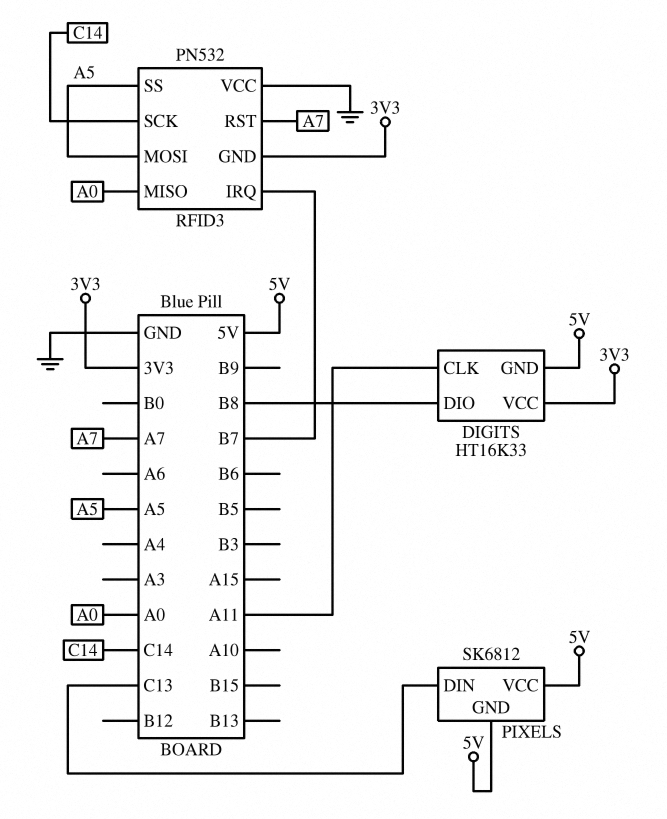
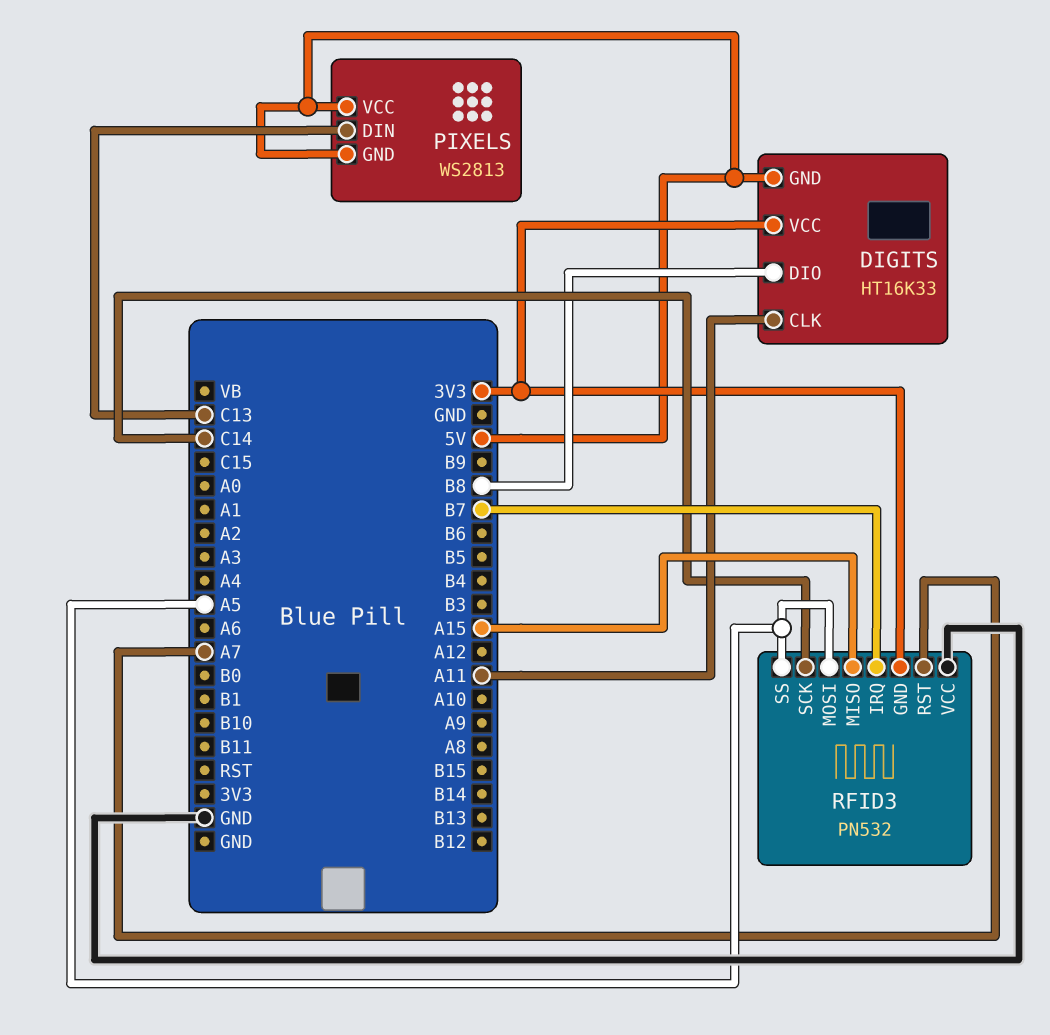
PIXELS: SK6812 -> WS2813
RFID3 pin MISO: A0 -> A15

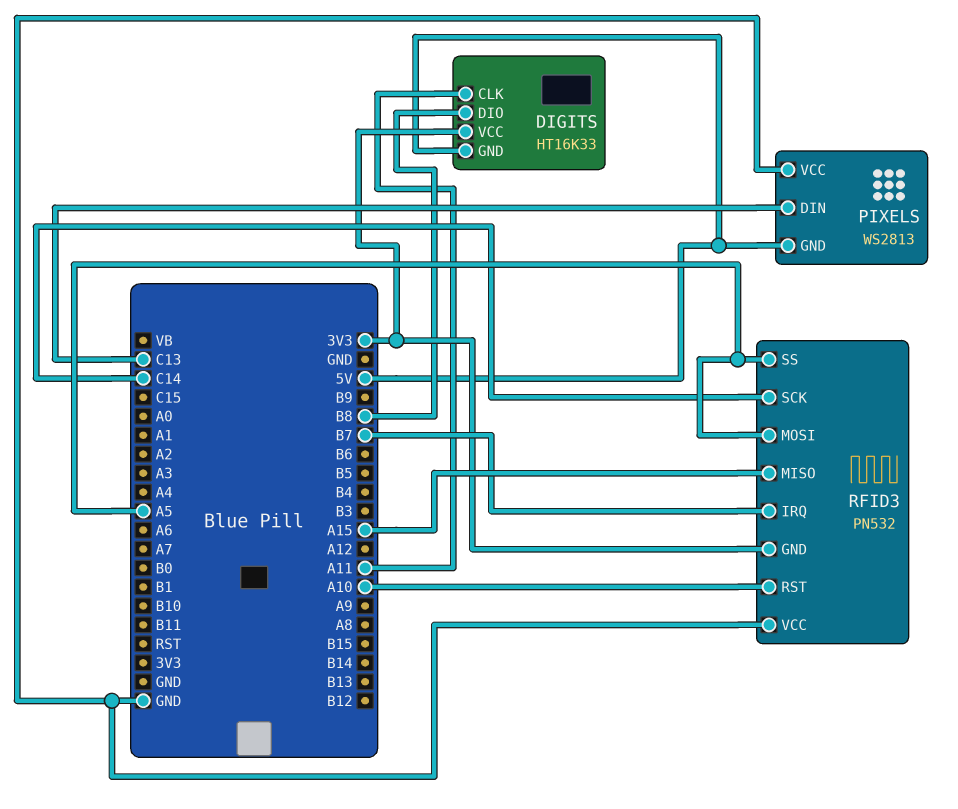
PIXELS pin VCC: 5V -> GND
RFID3 pin RST: A7 -> A10

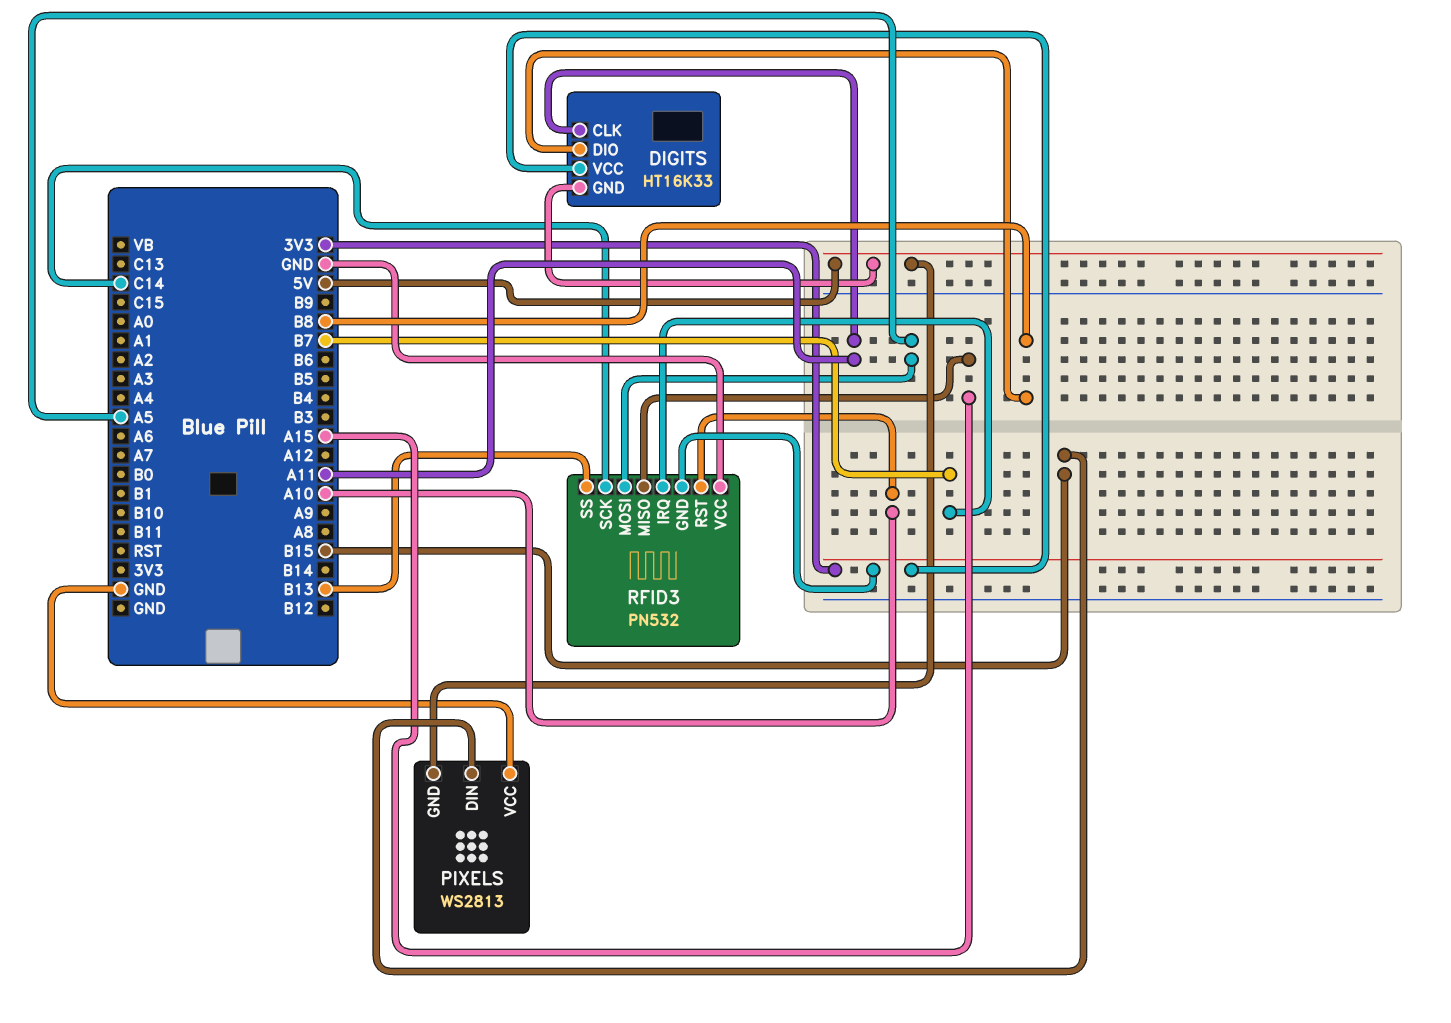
PIXELS pin DIN: C13 -> B15
RFID3 pin SS: A5 -> B13

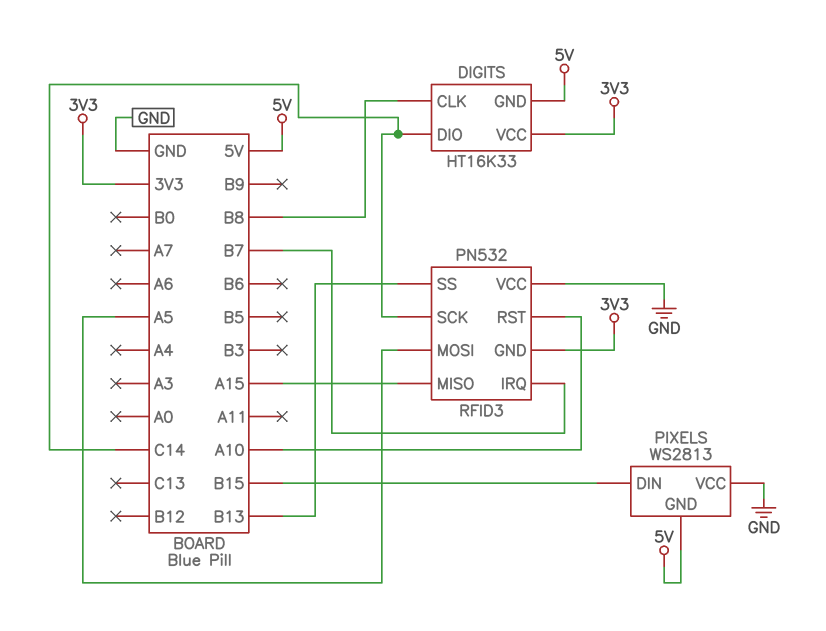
DIGITS pin CLK: A11 -> B8
DIGITS pin DIO: B8 -> C14

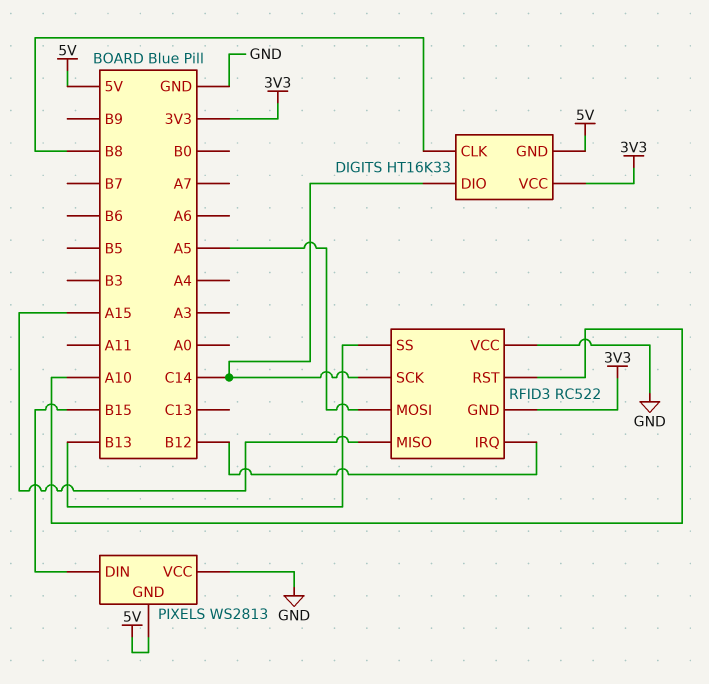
RFID3: PN532 -> RC522
RFID3 pin IRQ: B7 -> B12

